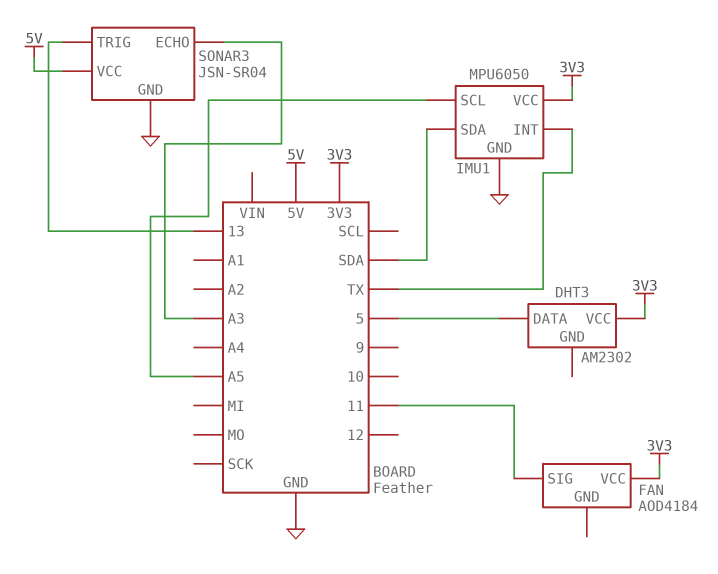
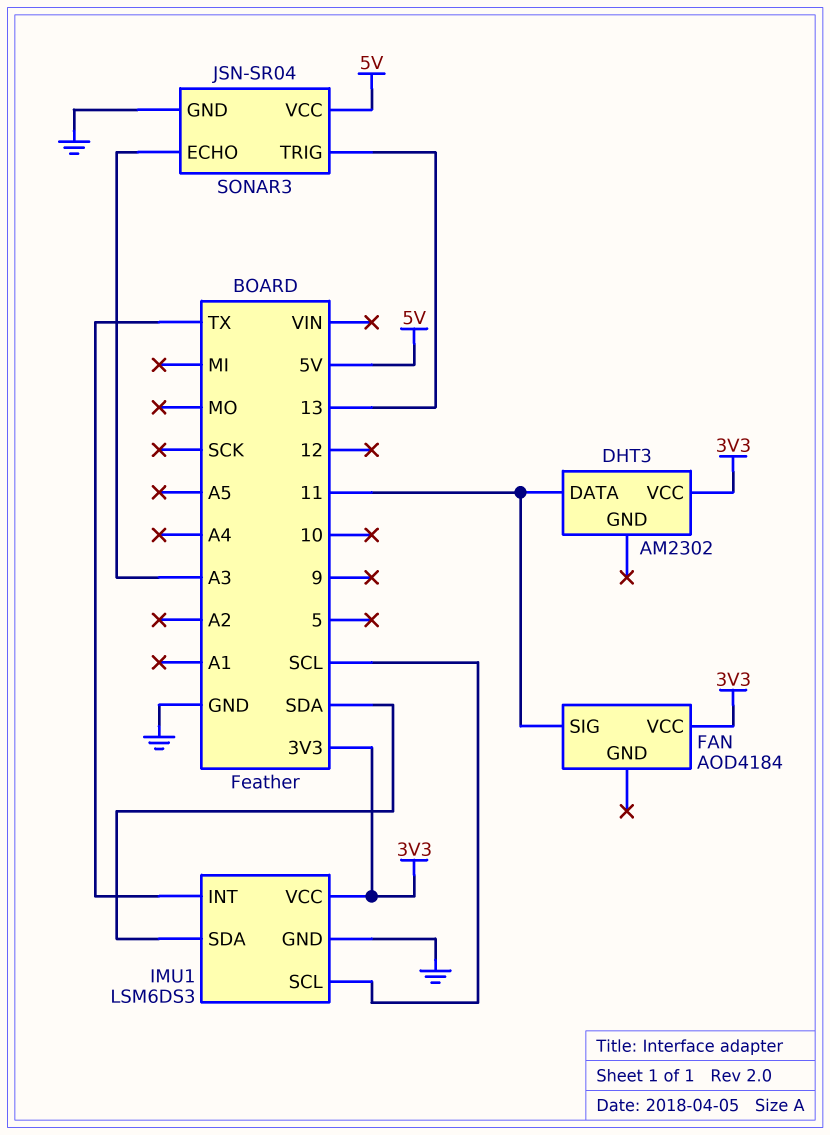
DHT3 pin DATA: 5 -> 11
IMU1: MPU6050 -> LSM6DS3
IMU1 pin SCL: A5 -> SCL

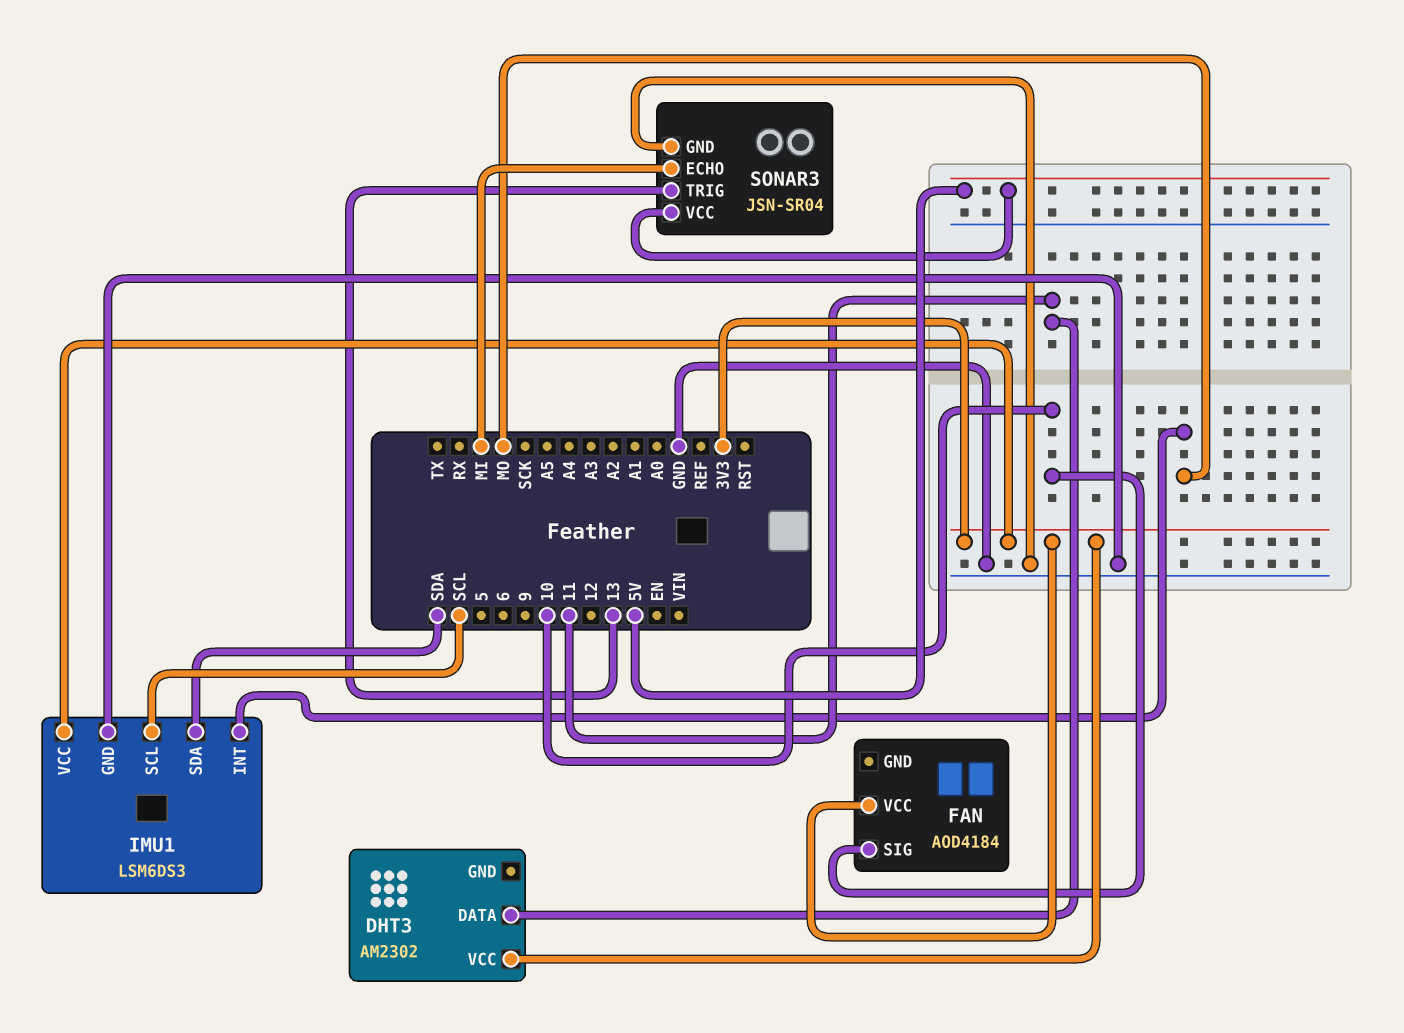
FAN pin SIG: 11 -> 10
IMU1 pin INT: TX -> MO
SONAR3 pin ECHO: A3 -> MI

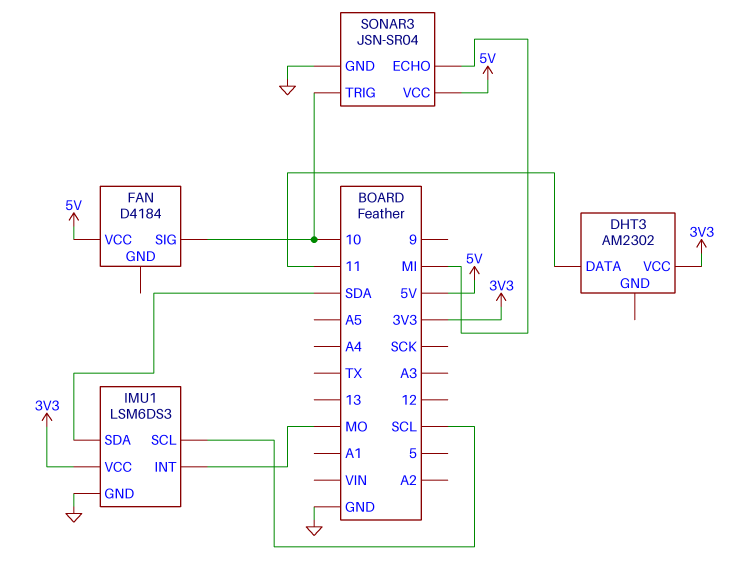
FAN: AOD4184 -> D4184
FAN pin VCC: 3V3 -> 5V
SONAR3 pin TRIG: 13 -> 10

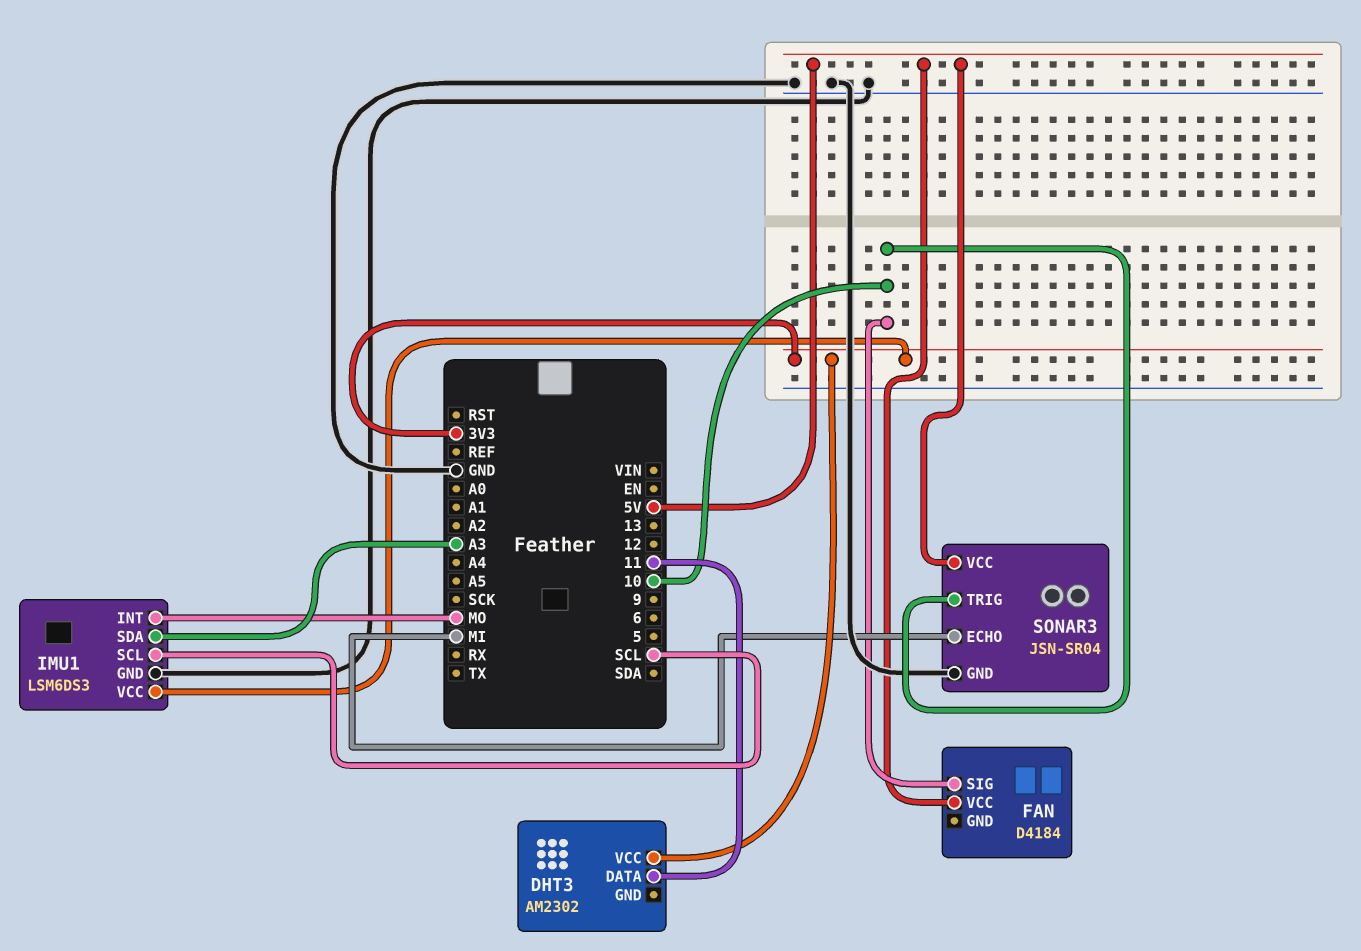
IMU1 pin SDA: SDA -> A3

